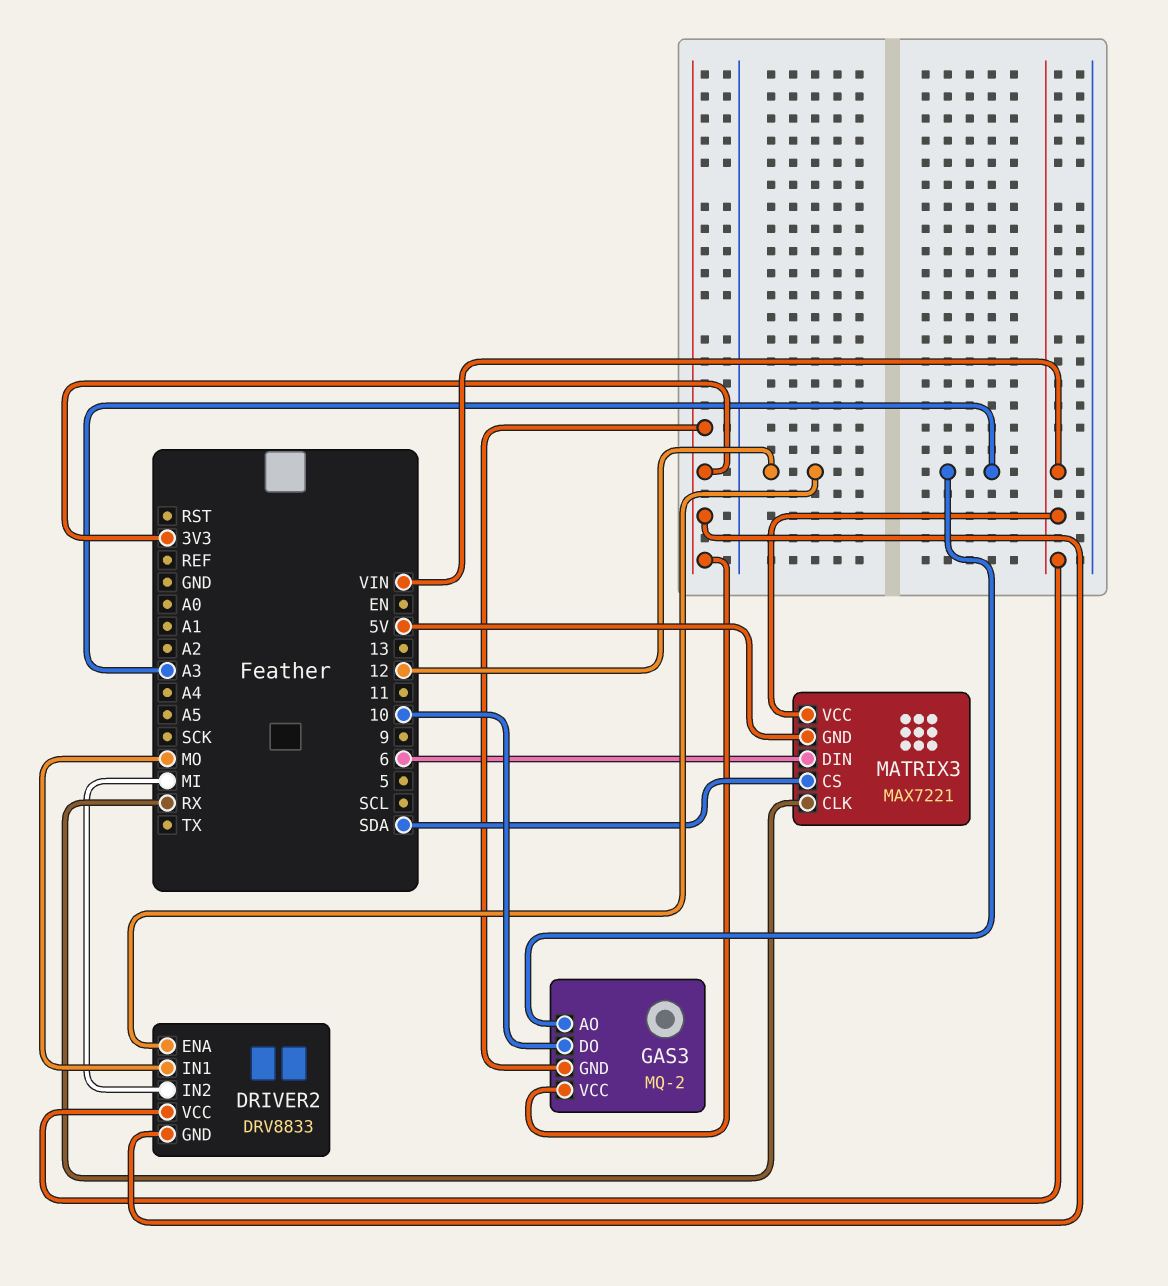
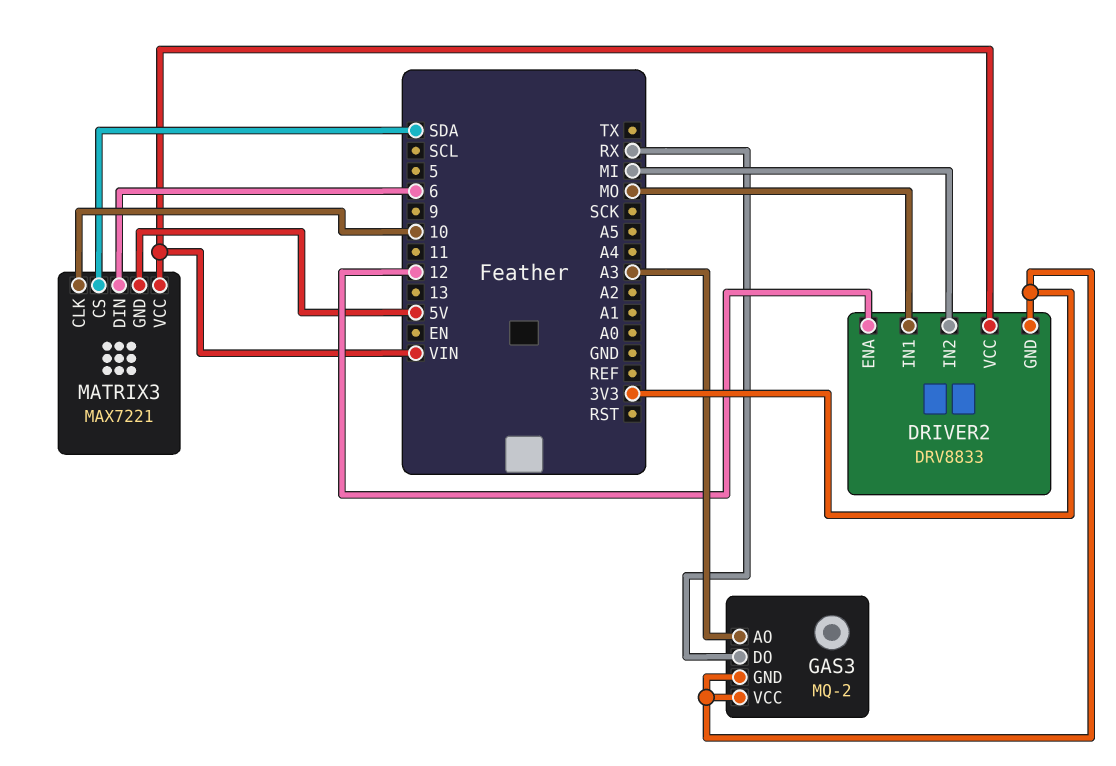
GAS3 pin DO: 10 -> RX
MATRIX3 pin CLK: RX -> 10

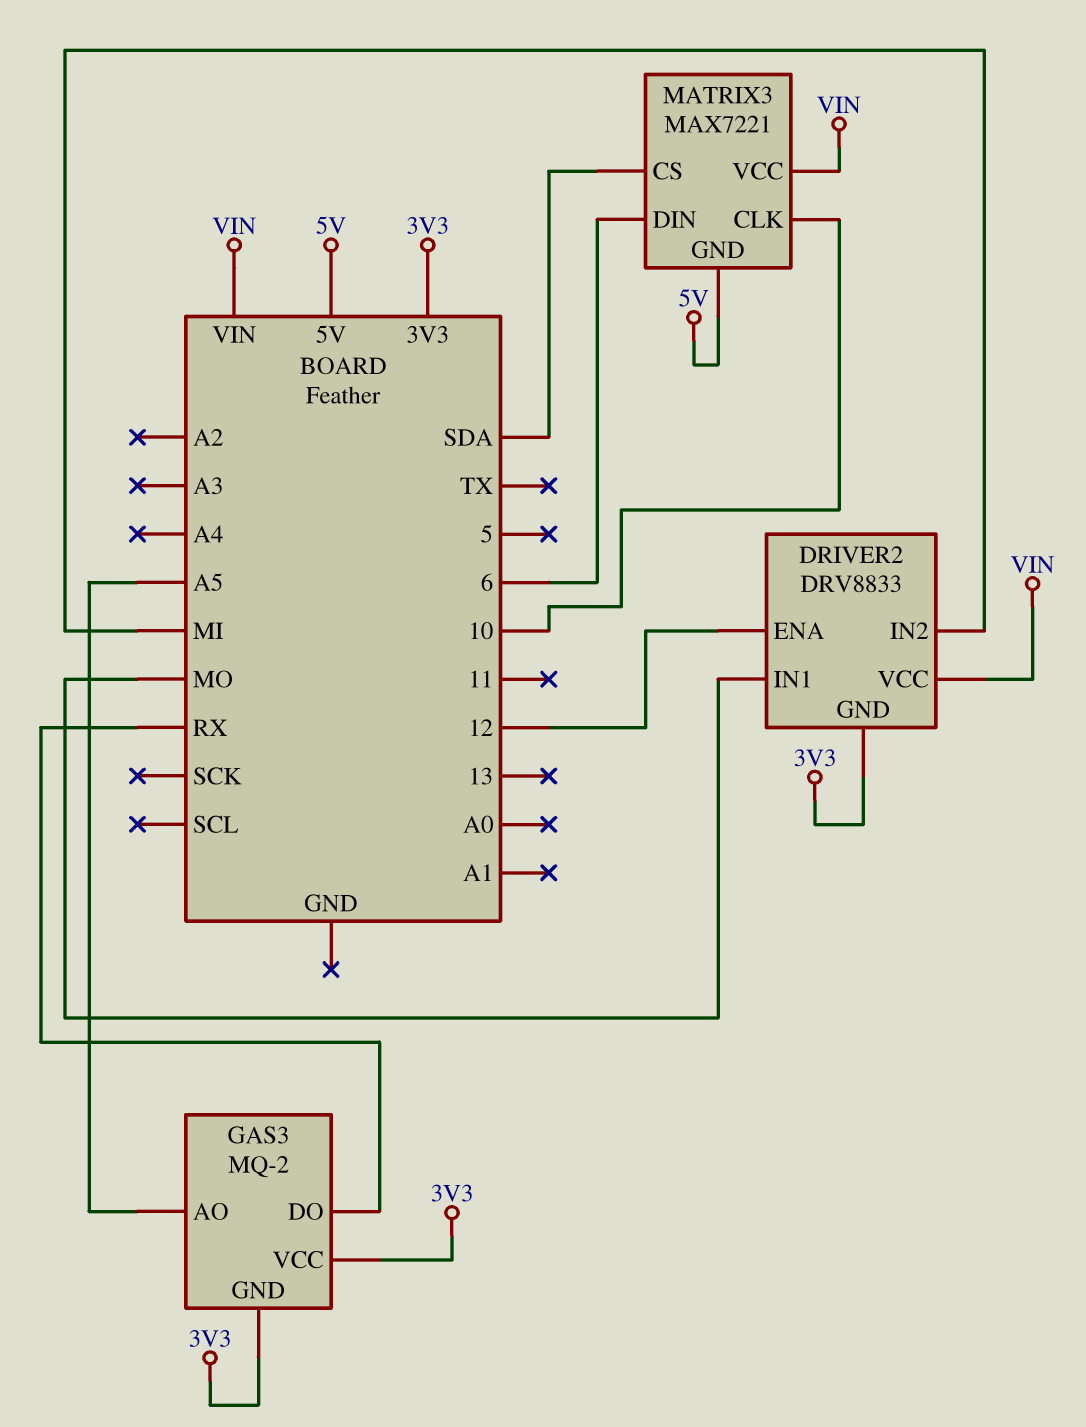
GAS3 pin AO: A3 -> A5

